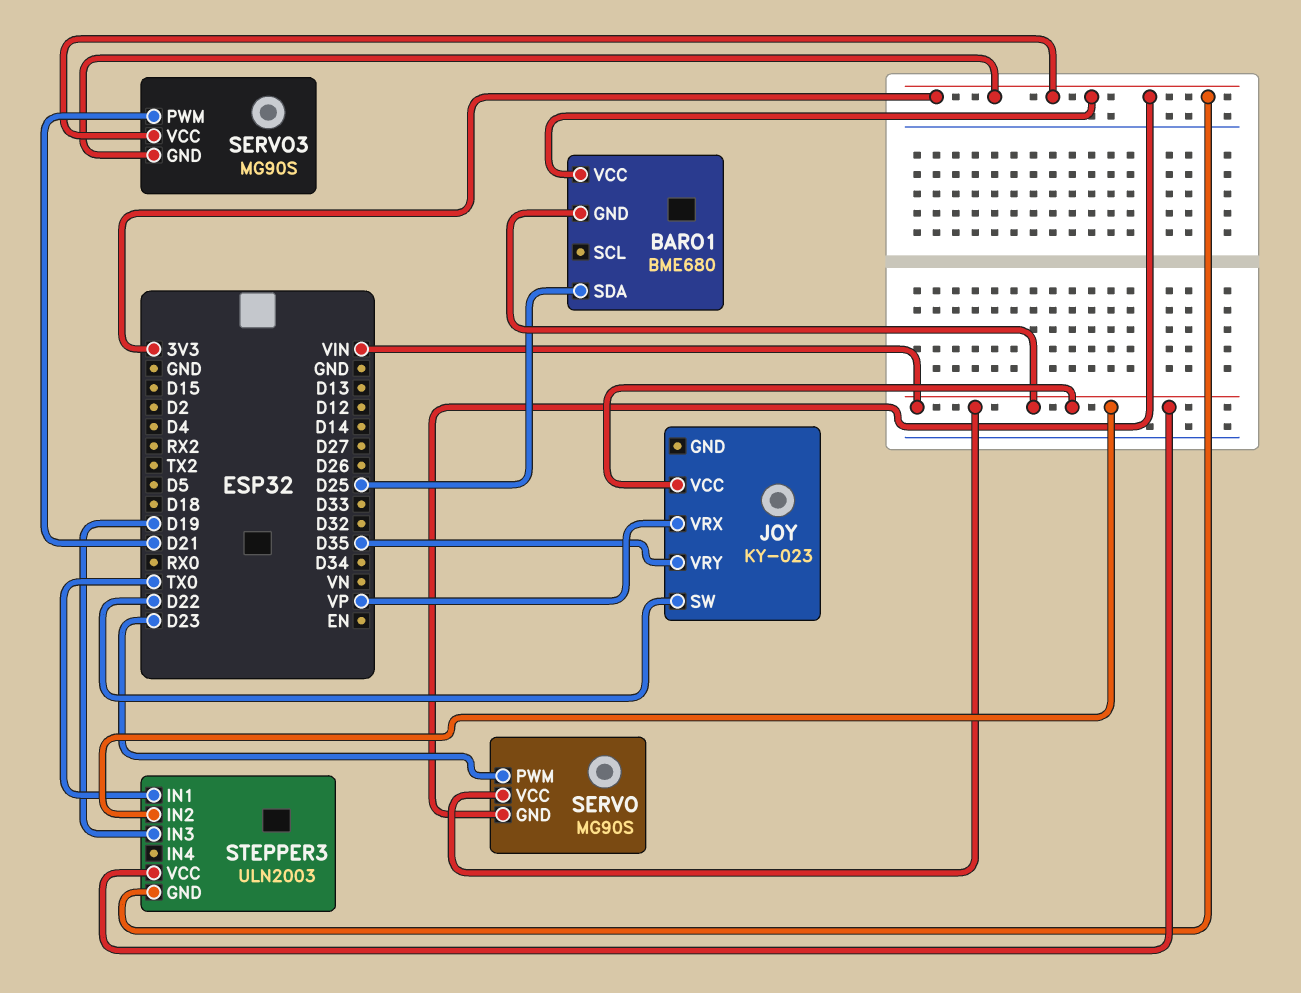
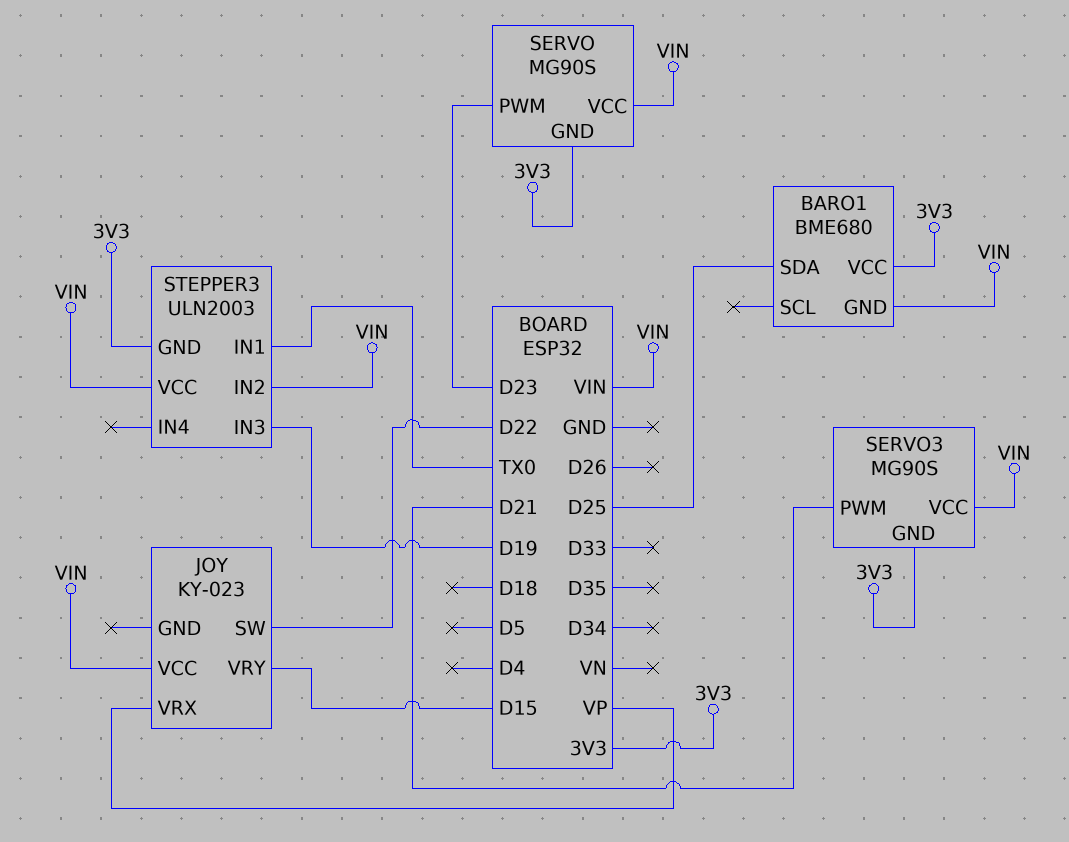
JOY pin VRY: D35 -> D15
SERVO3 pin VCC: 3V3 -> VIN

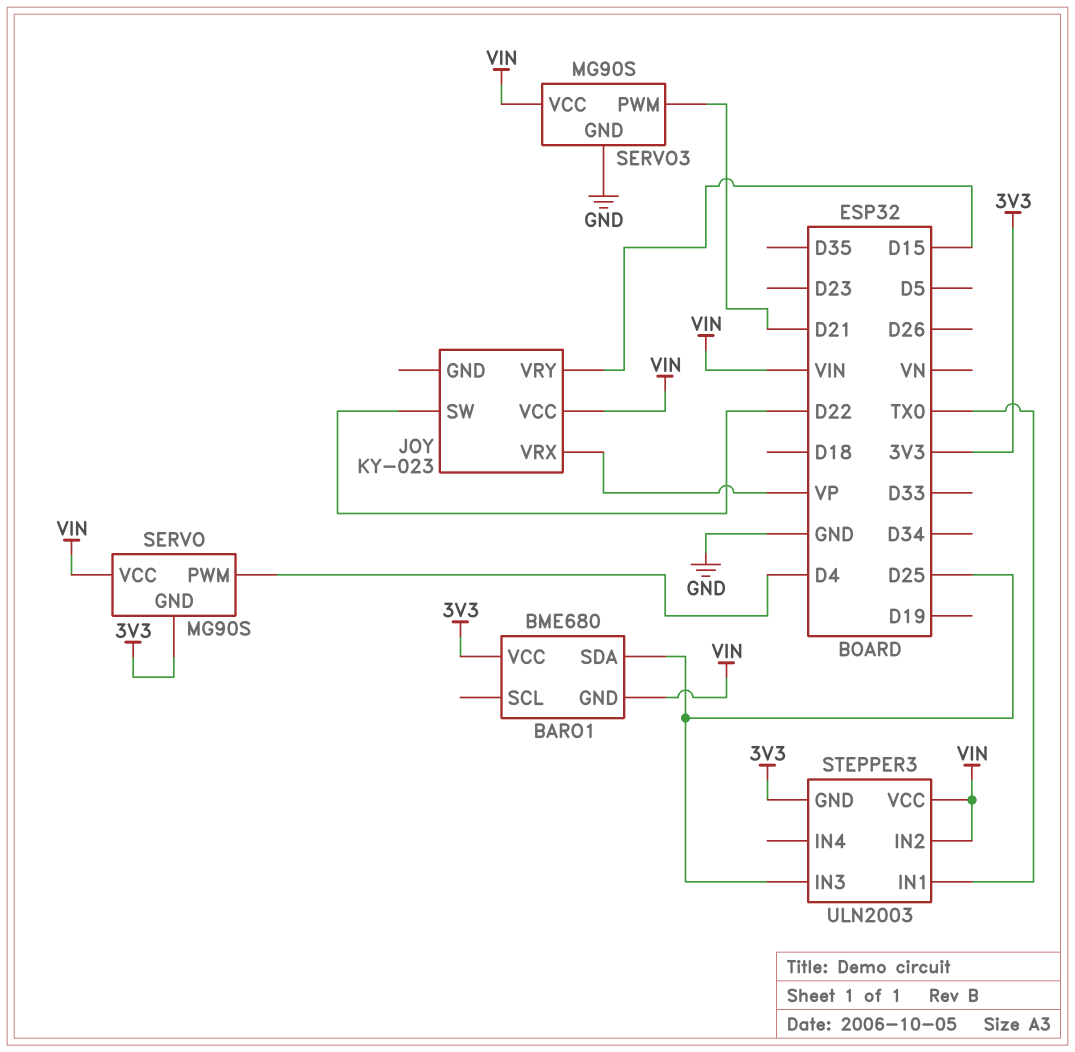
SERVO pin PWM: D23 -> D4
SERVO3 pin GND: 3V3 -> GND
STEPPER3 pin IN3: D19 -> D25

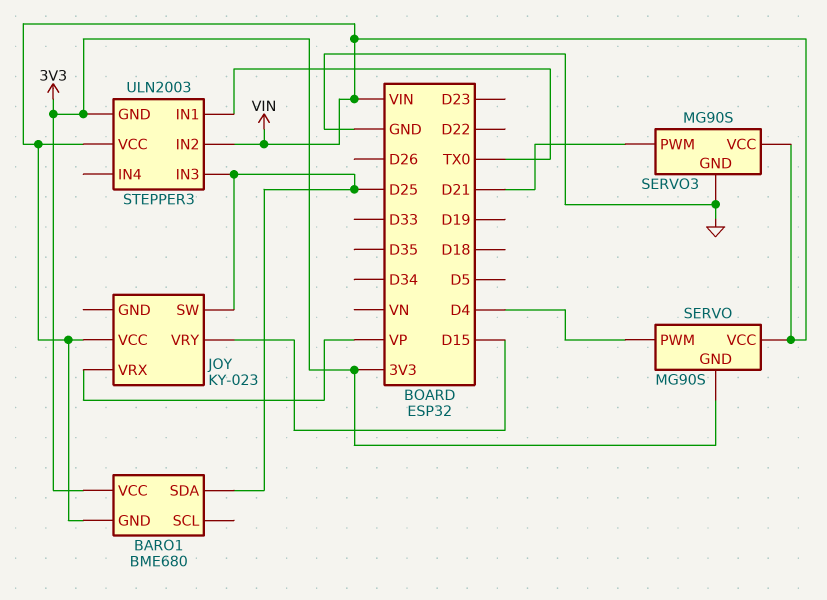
JOY pin SW: D22 -> D25

